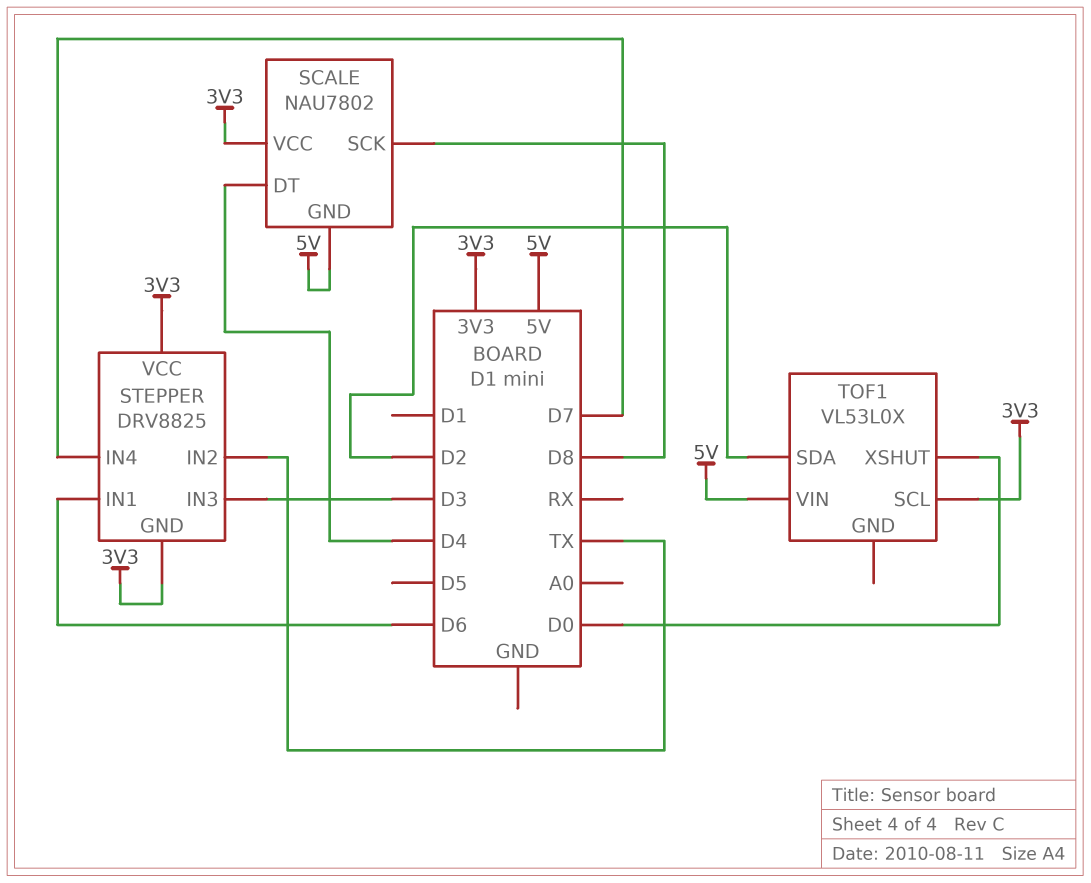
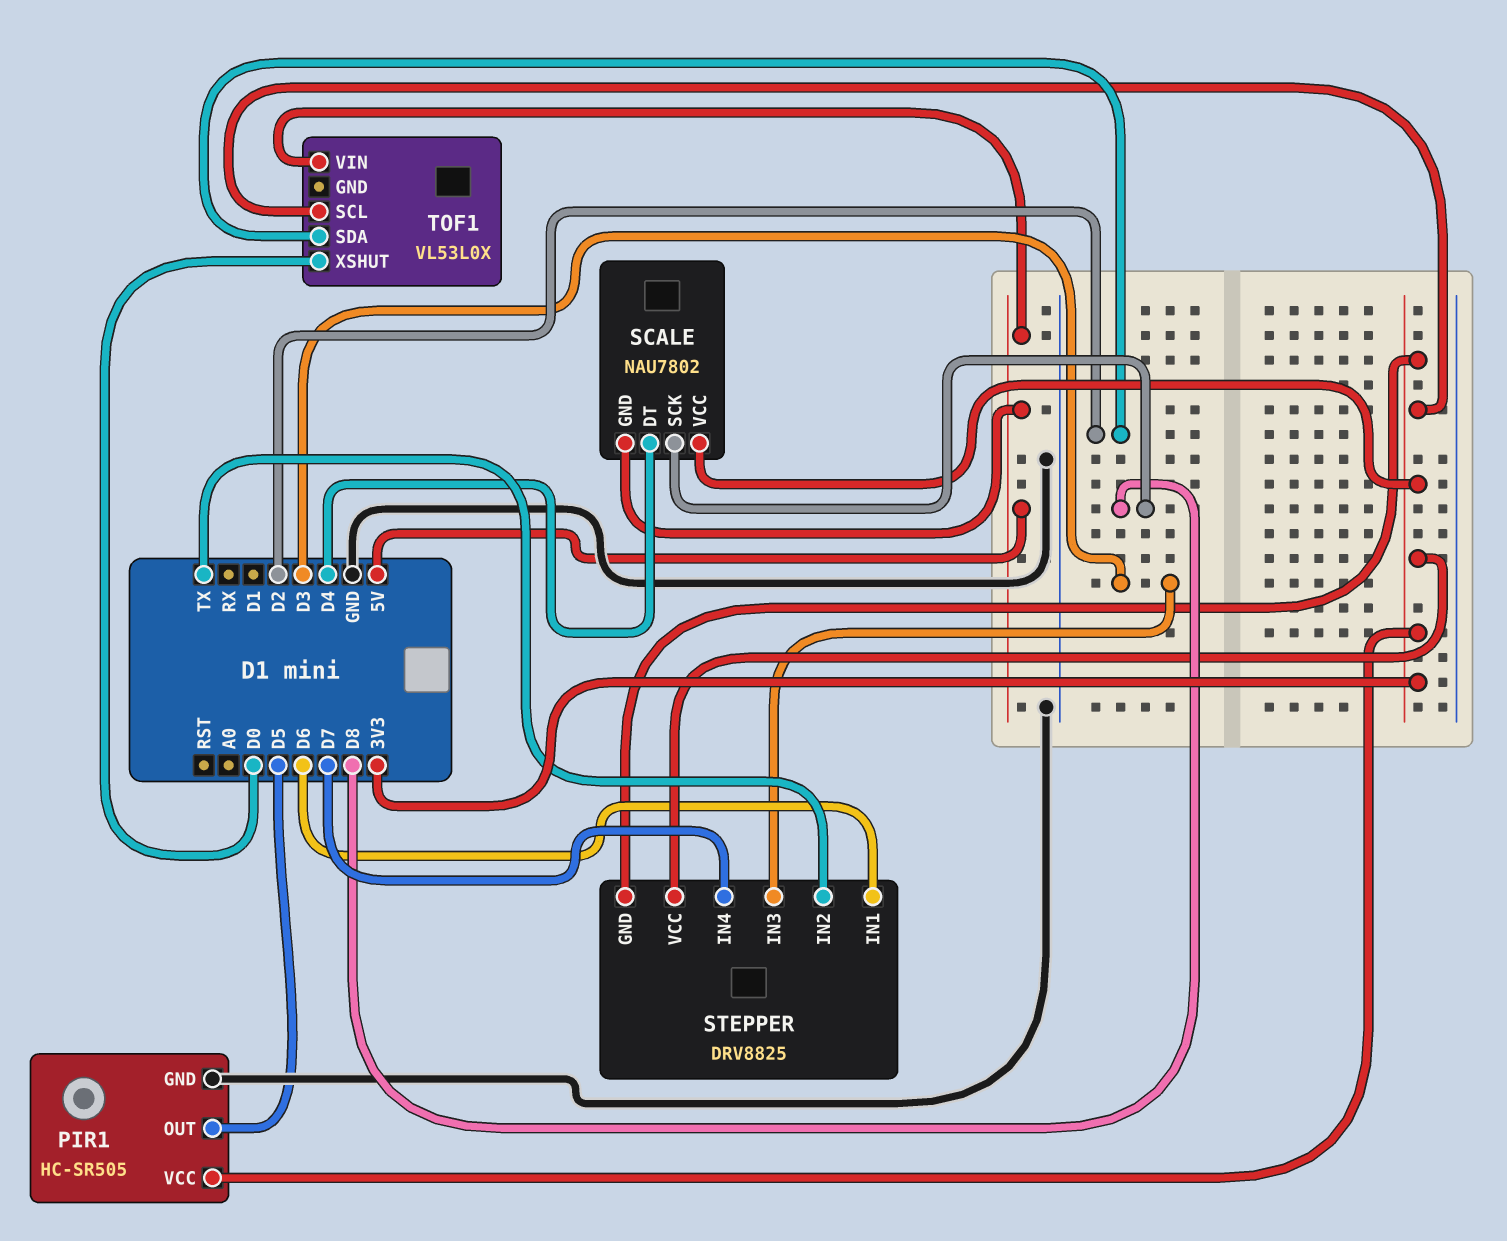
PIR1: none -> HC-SR505
PIR1 pin GND: none -> GND
PIR1 pin OUT: none -> D5
PIR1 pin VCC: none -> 3V3

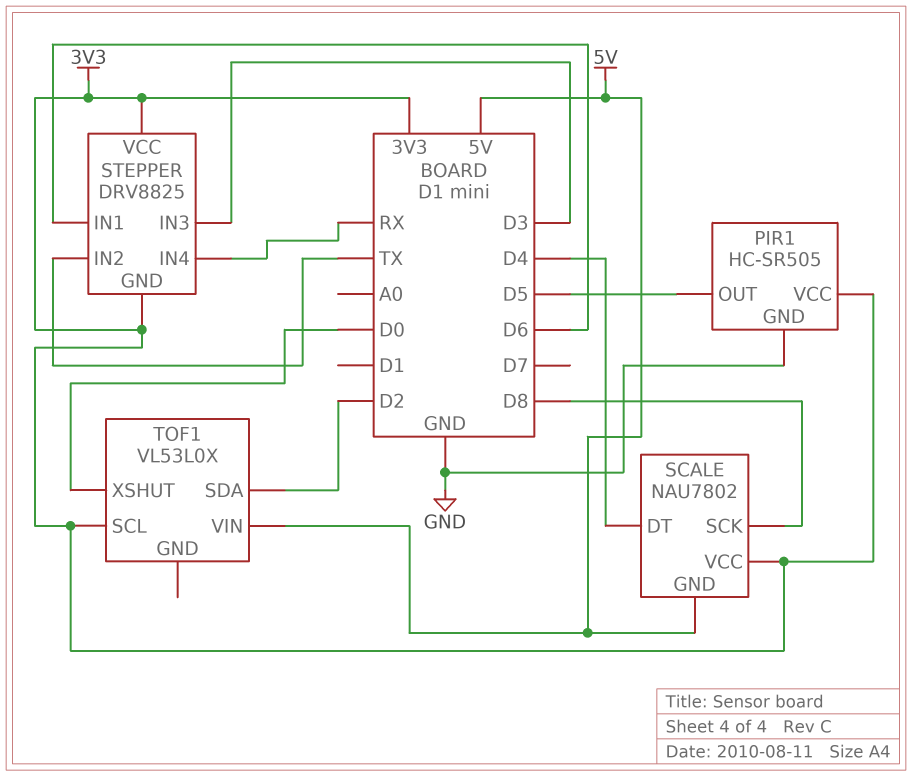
STEPPER pin IN4: D7 -> RX

